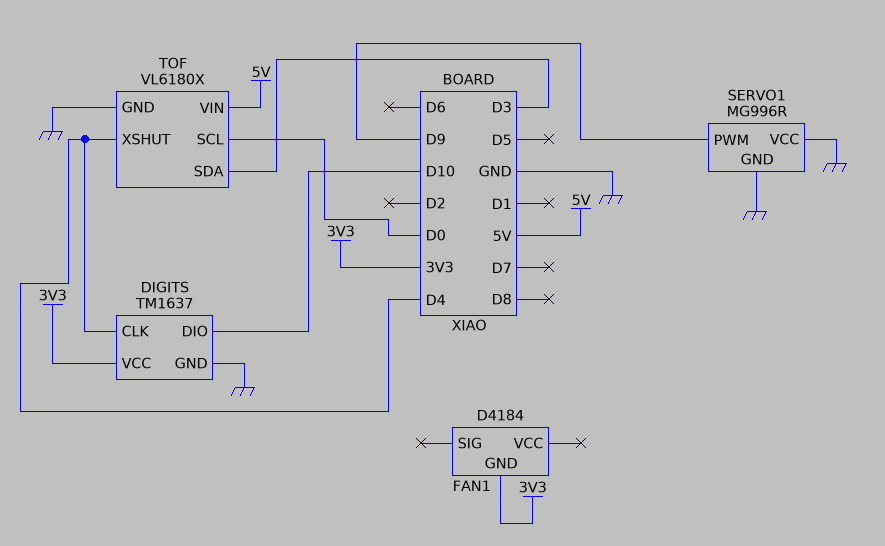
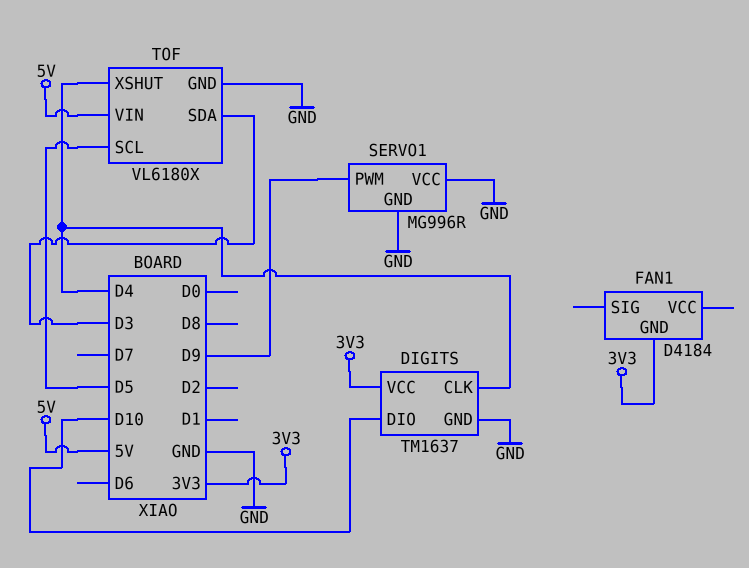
TOF pin SCL: D0 -> D5

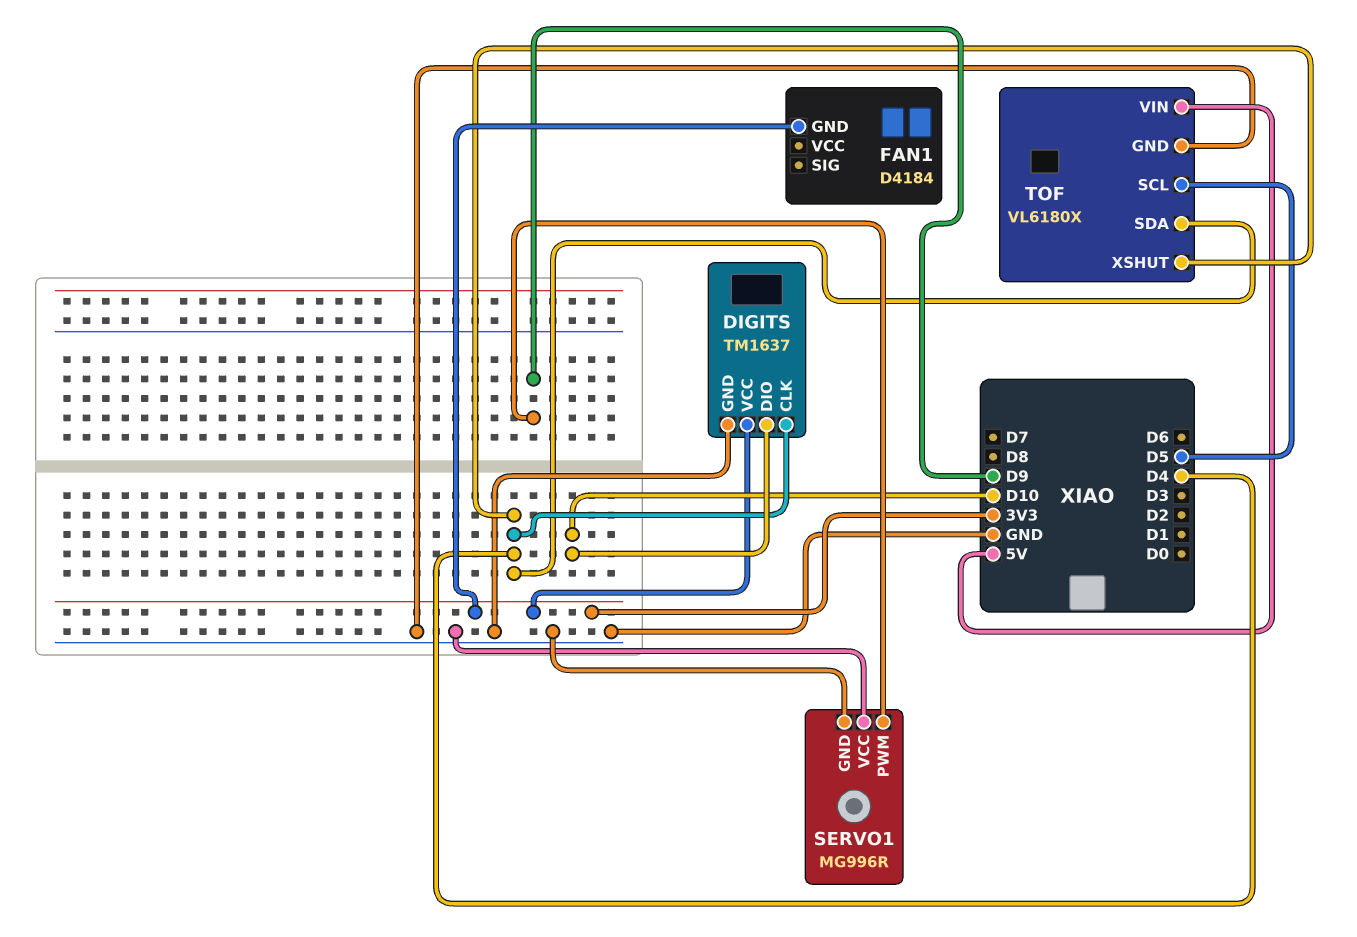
TOF pin SDA: D3 -> D4

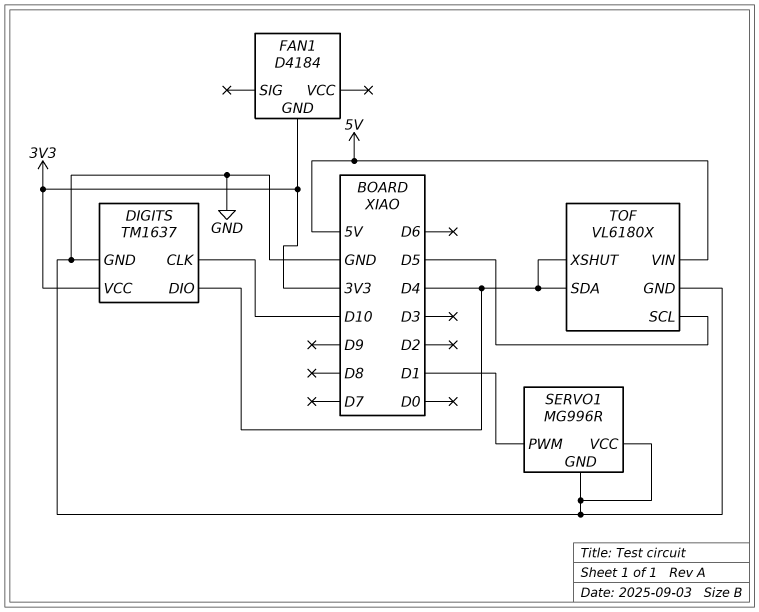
DIGITS pin CLK: D4 -> D10
DIGITS pin DIO: D10 -> D4
SERVO1 pin PWM: D9 -> D1

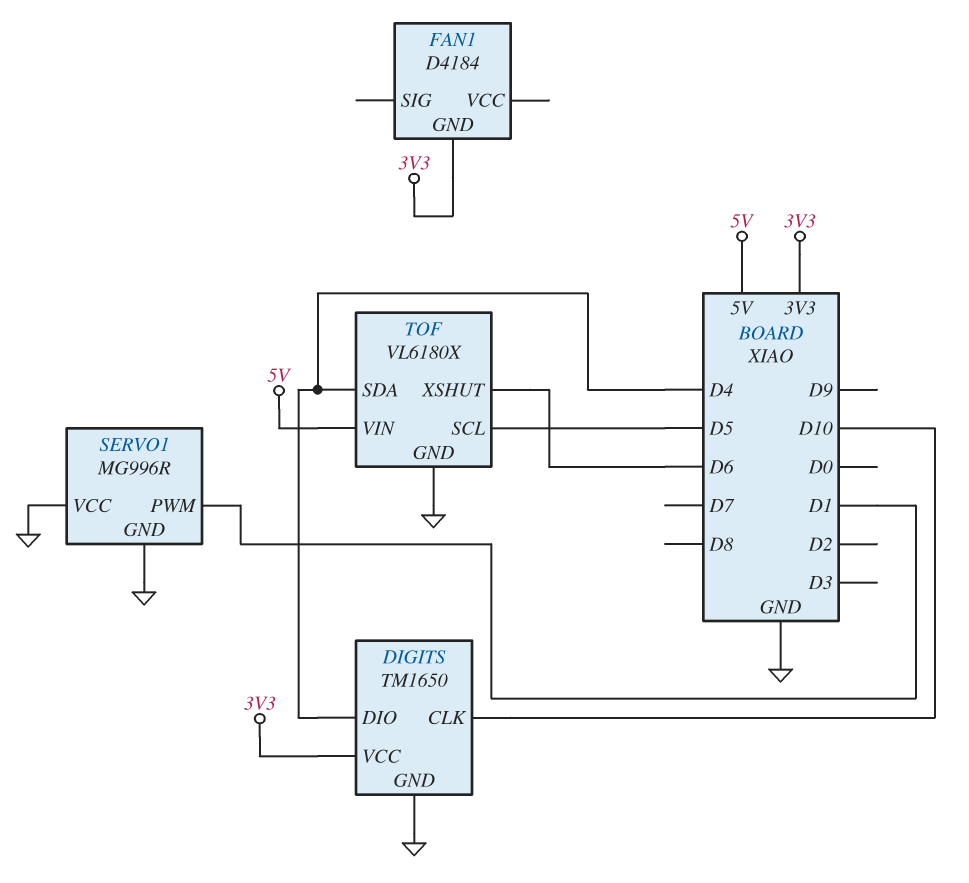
DIGITS: TM1637 -> TM1650
TOF pin XSHUT: D4 -> D6

